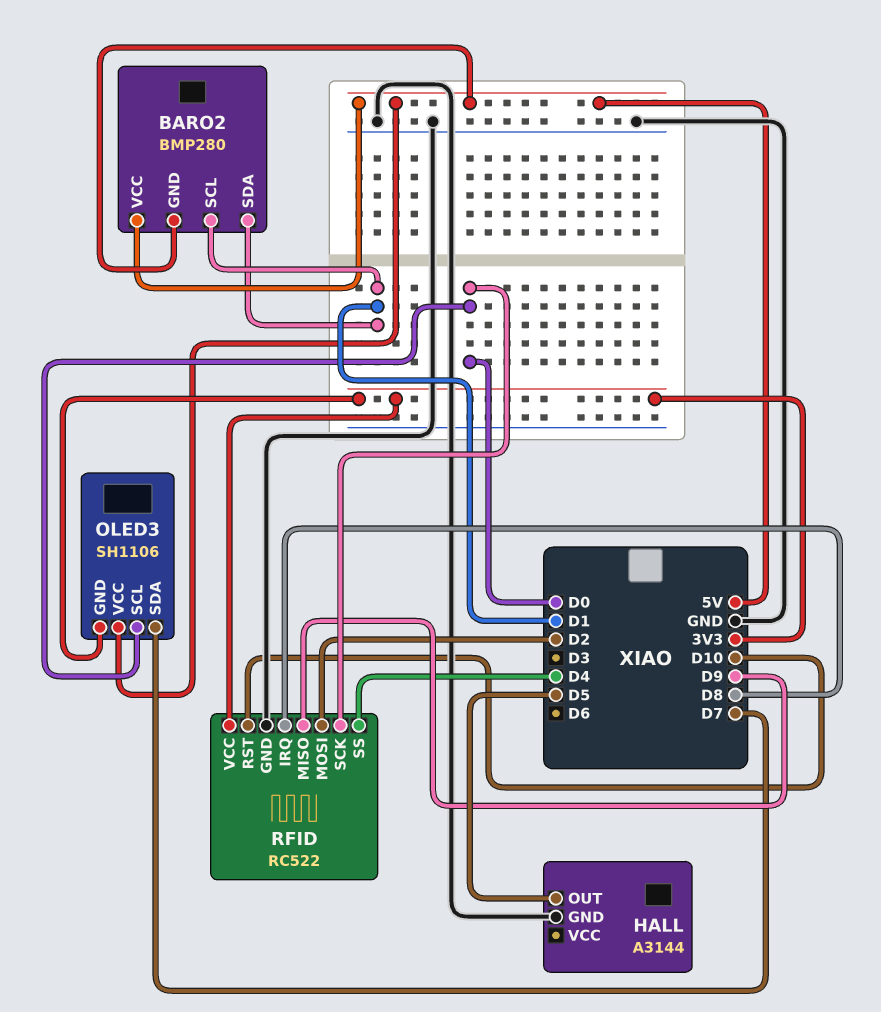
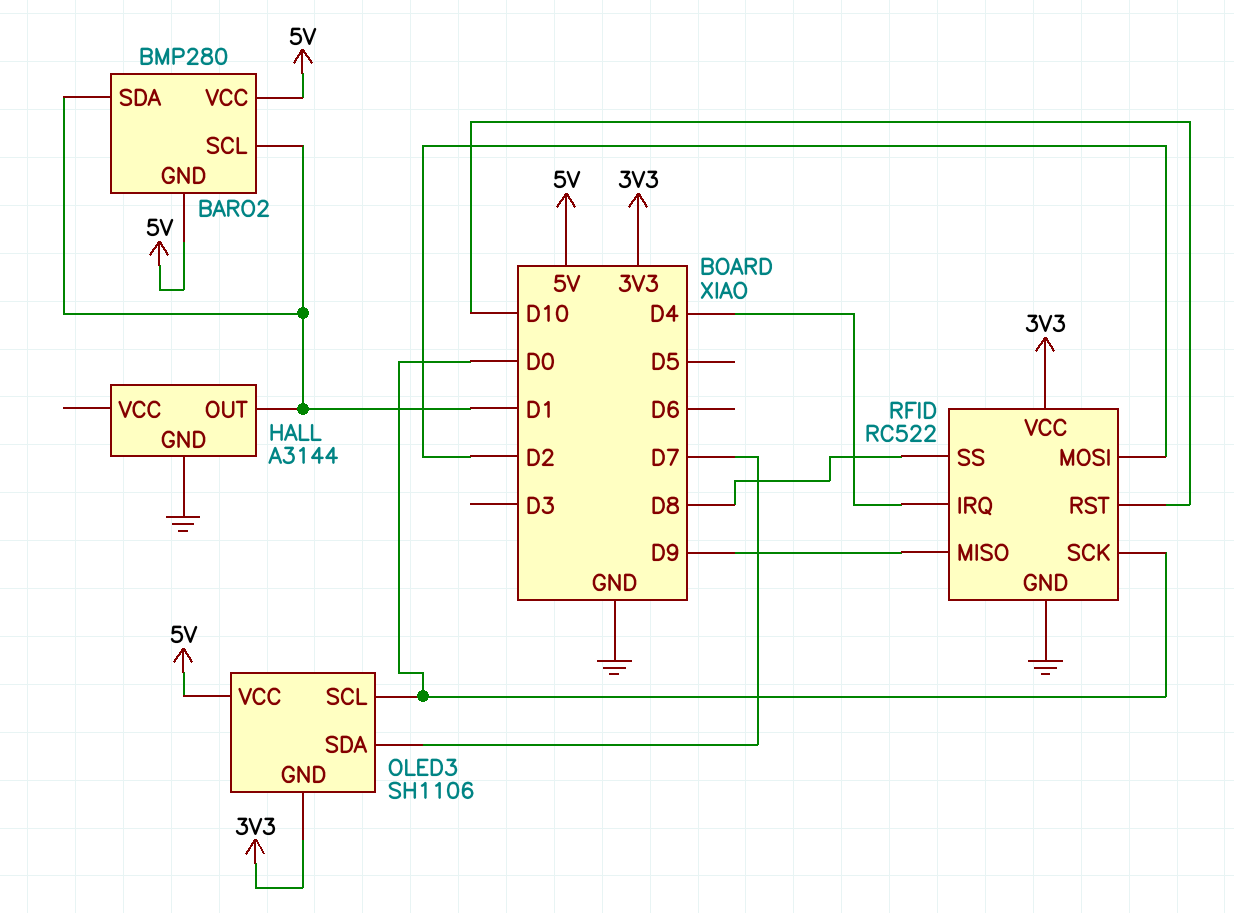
HALL pin OUT: D5 -> D1
RFID pin IRQ: D8 -> D4
RFID pin SS: D4 -> D8

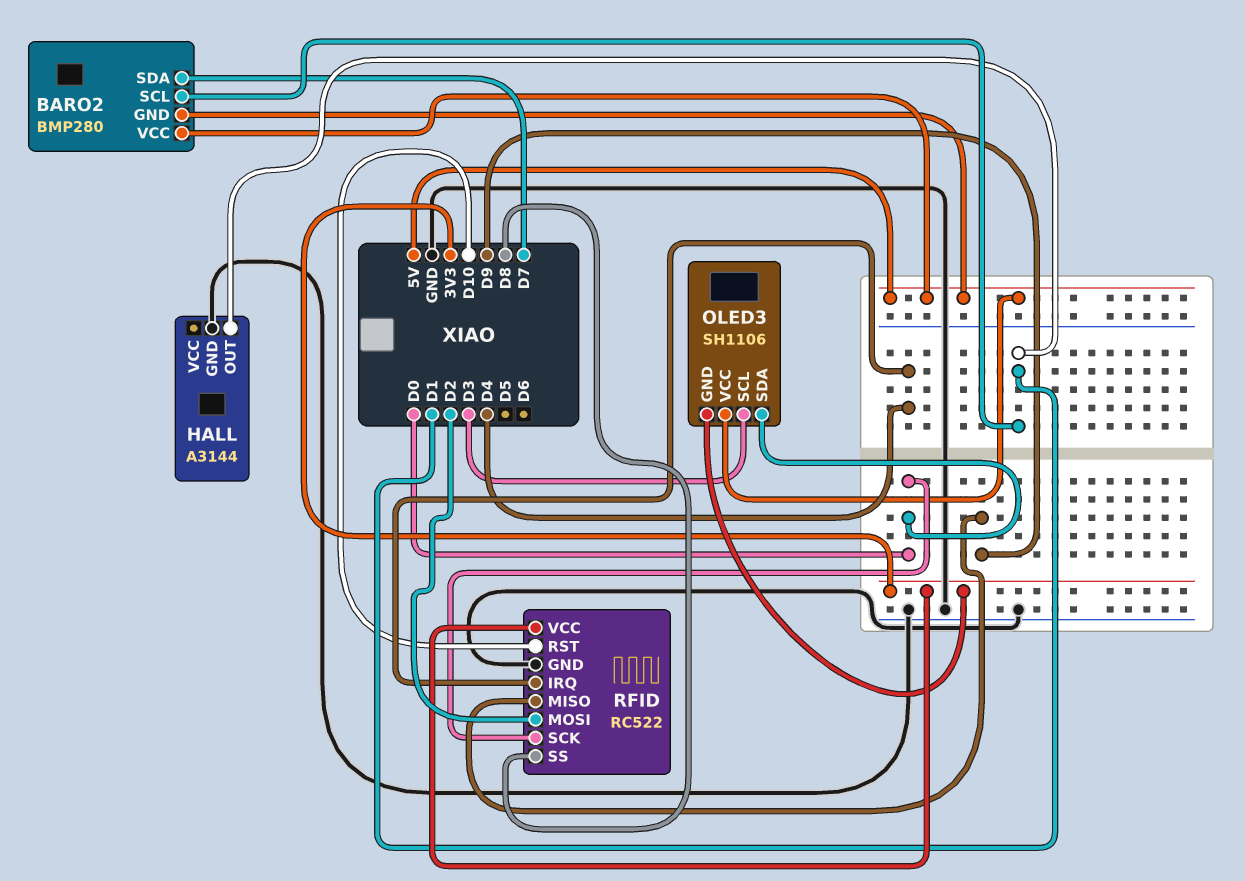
BARO2 pin SDA: D1 -> D7
OLED3 pin SCL: D0 -> D3
OLED3 pin SDA: D7 -> D0

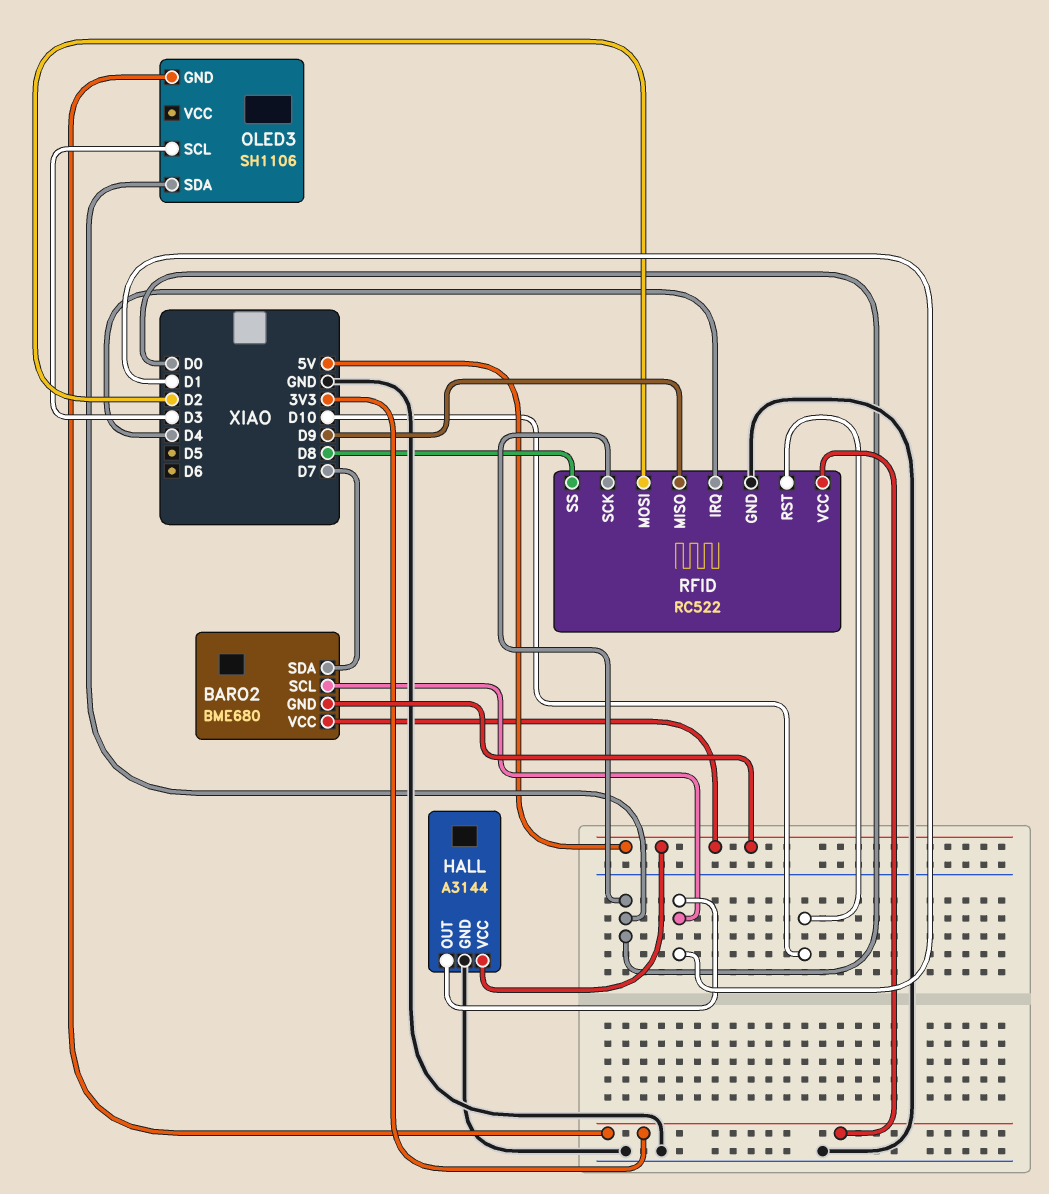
BARO2: BMP280 -> BME680
HALL pin VCC: none -> 5V
OLED3 pin VCC: 5V -> none

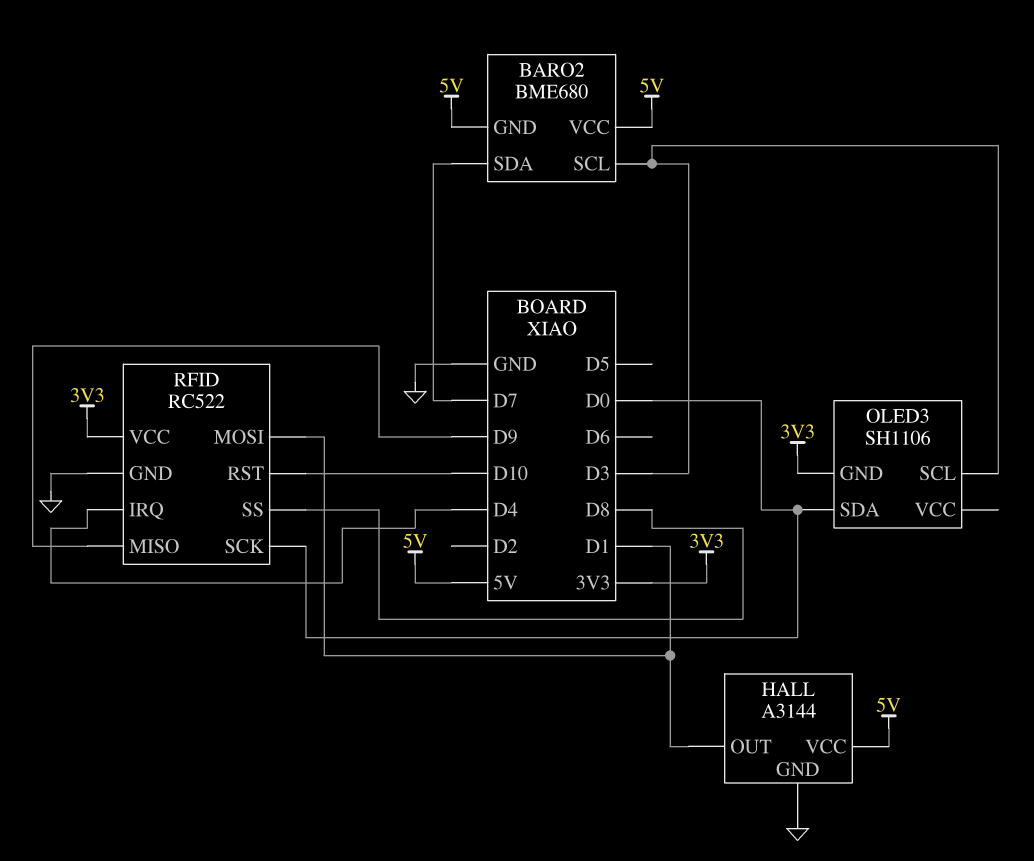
BARO2 pin SCL: D1 -> D3
RFID pin MOSI: D2 -> D1

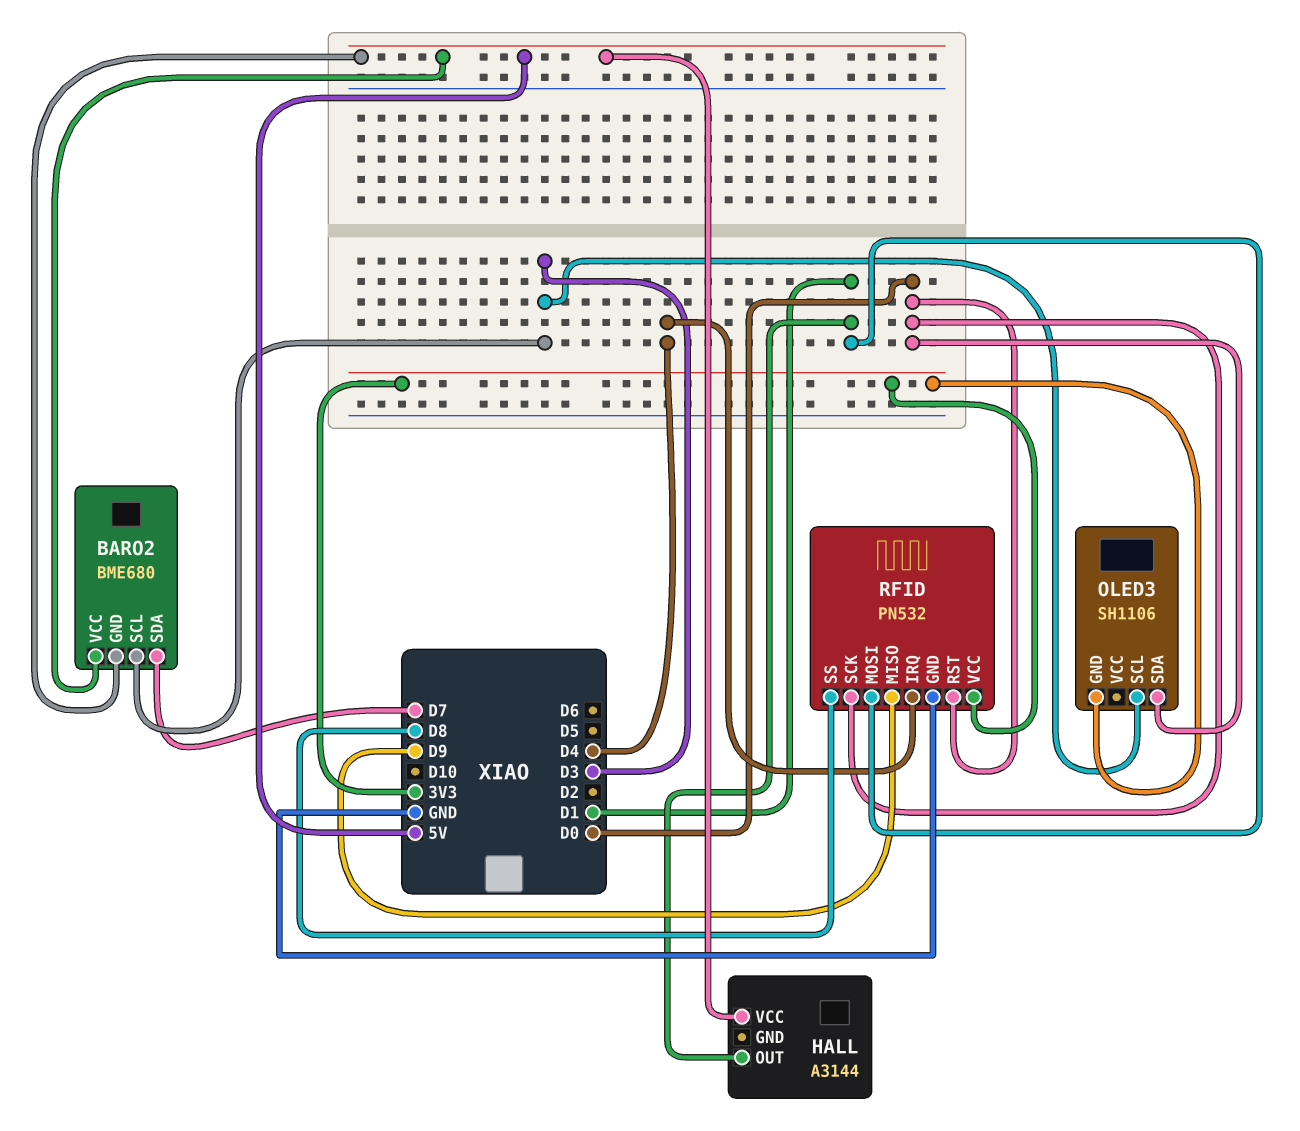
HALL pin GND: GND -> none
RFID: RC522 -> PN532
RFID pin RST: D10 -> D0

